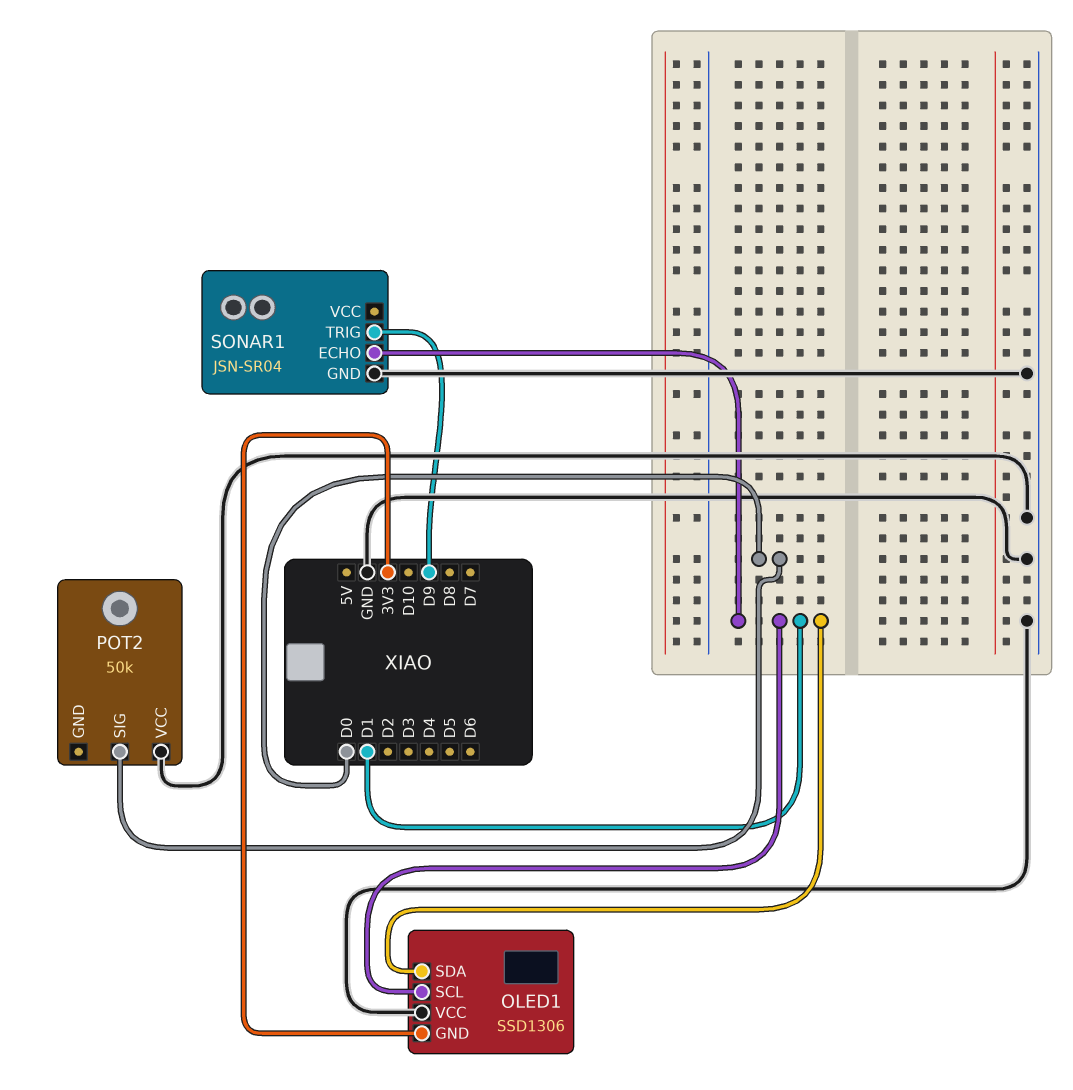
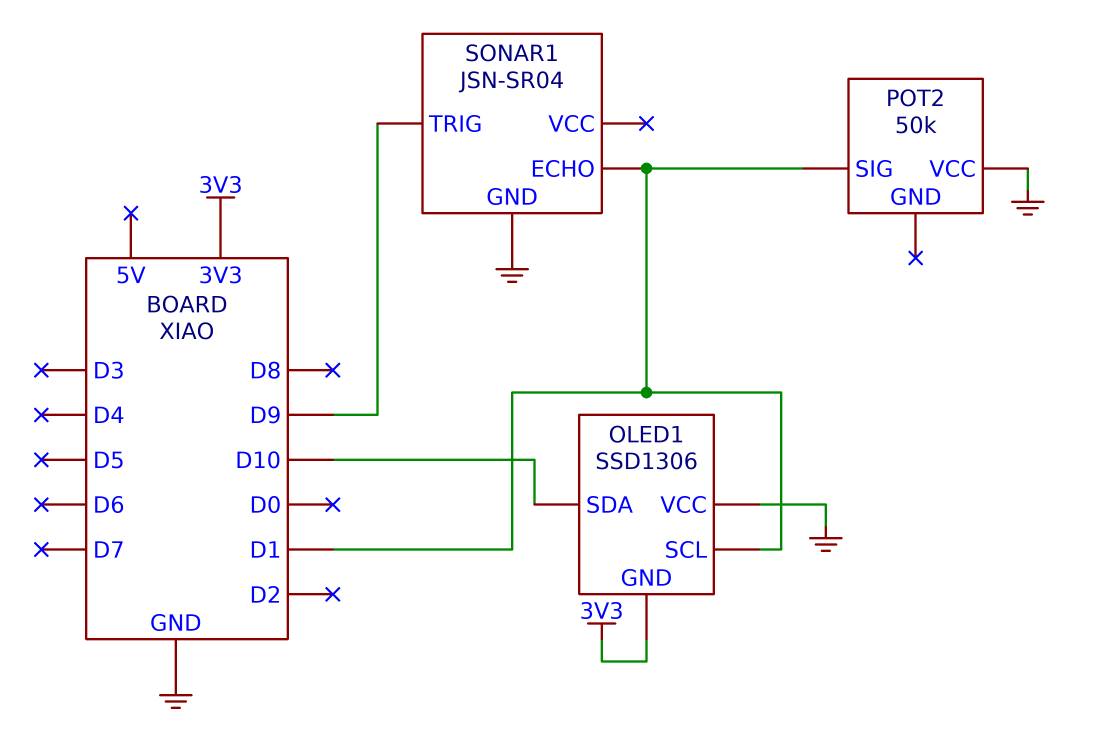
OLED1 pin SDA: D1 -> D10
POT2 pin SIG: D0 -> D1

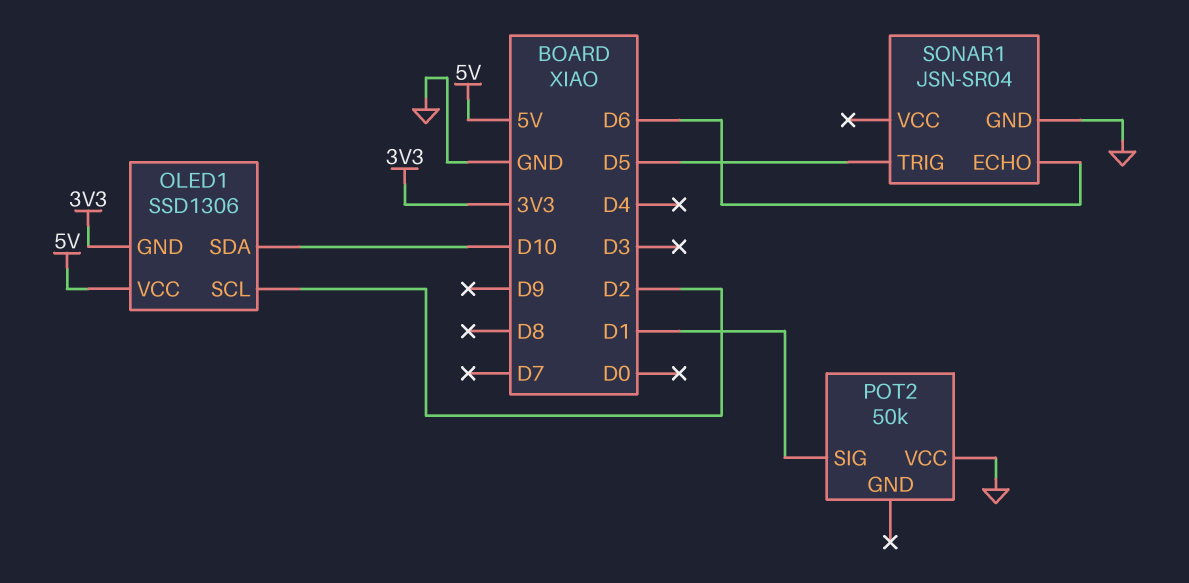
OLED1 pin SCL: D1 -> D2
OLED1 pin VCC: GND -> 5V
SONAR1 pin ECHO: D1 -> D6
SONAR1 pin TRIG: D9 -> D5

